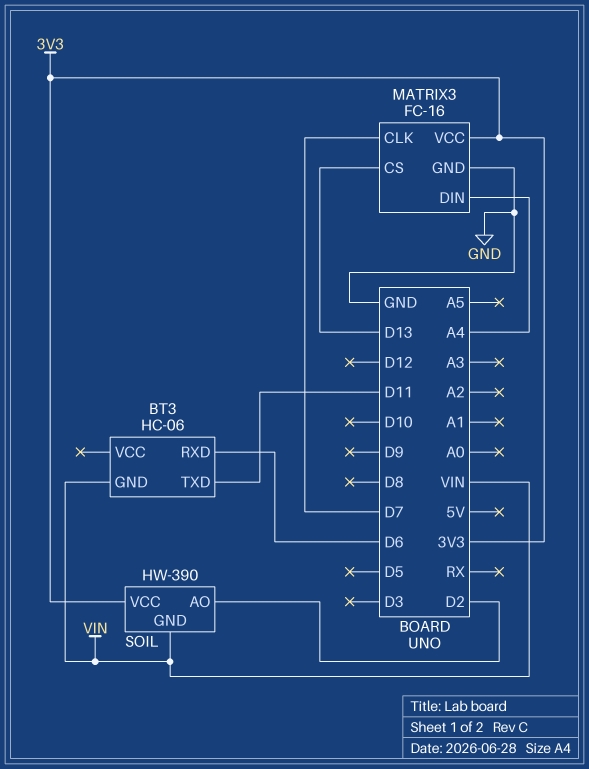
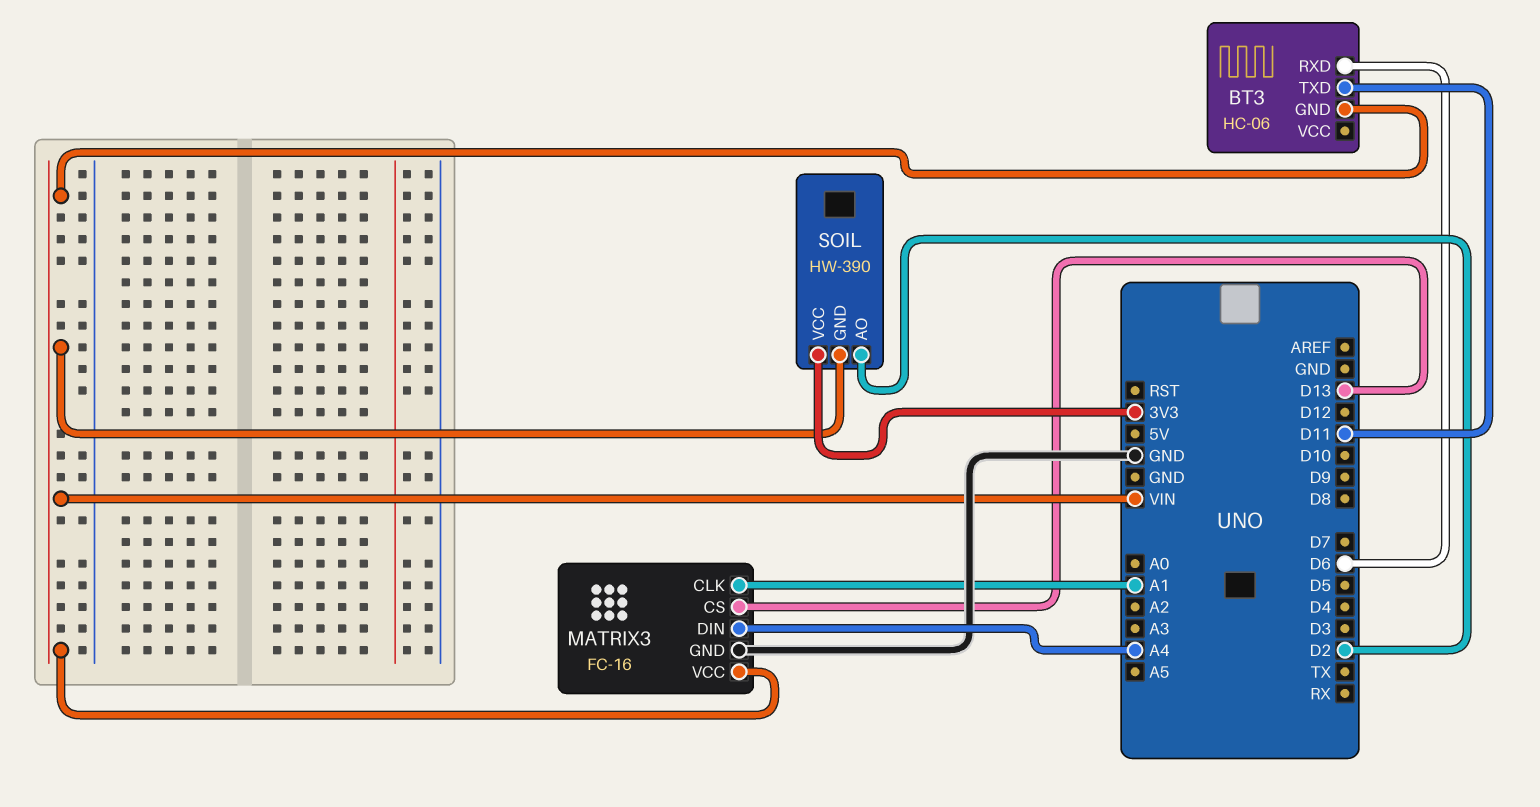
MATRIX3 pin CLK: D7 -> A1
MATRIX3 pin VCC: 3V3 -> VIN

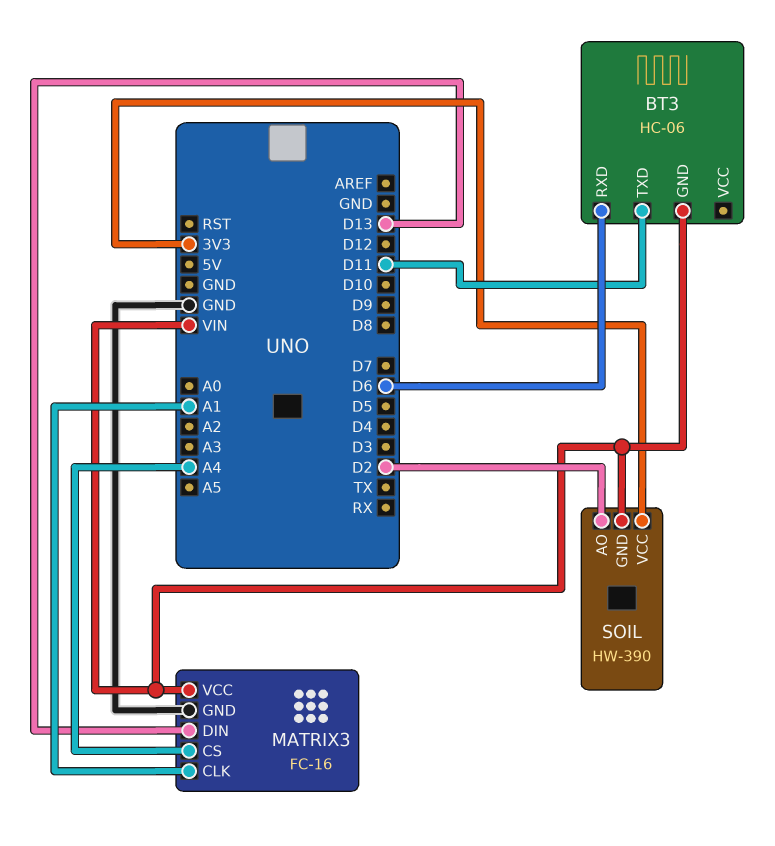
MATRIX3 pin CS: D13 -> A4
MATRIX3 pin DIN: A4 -> D13

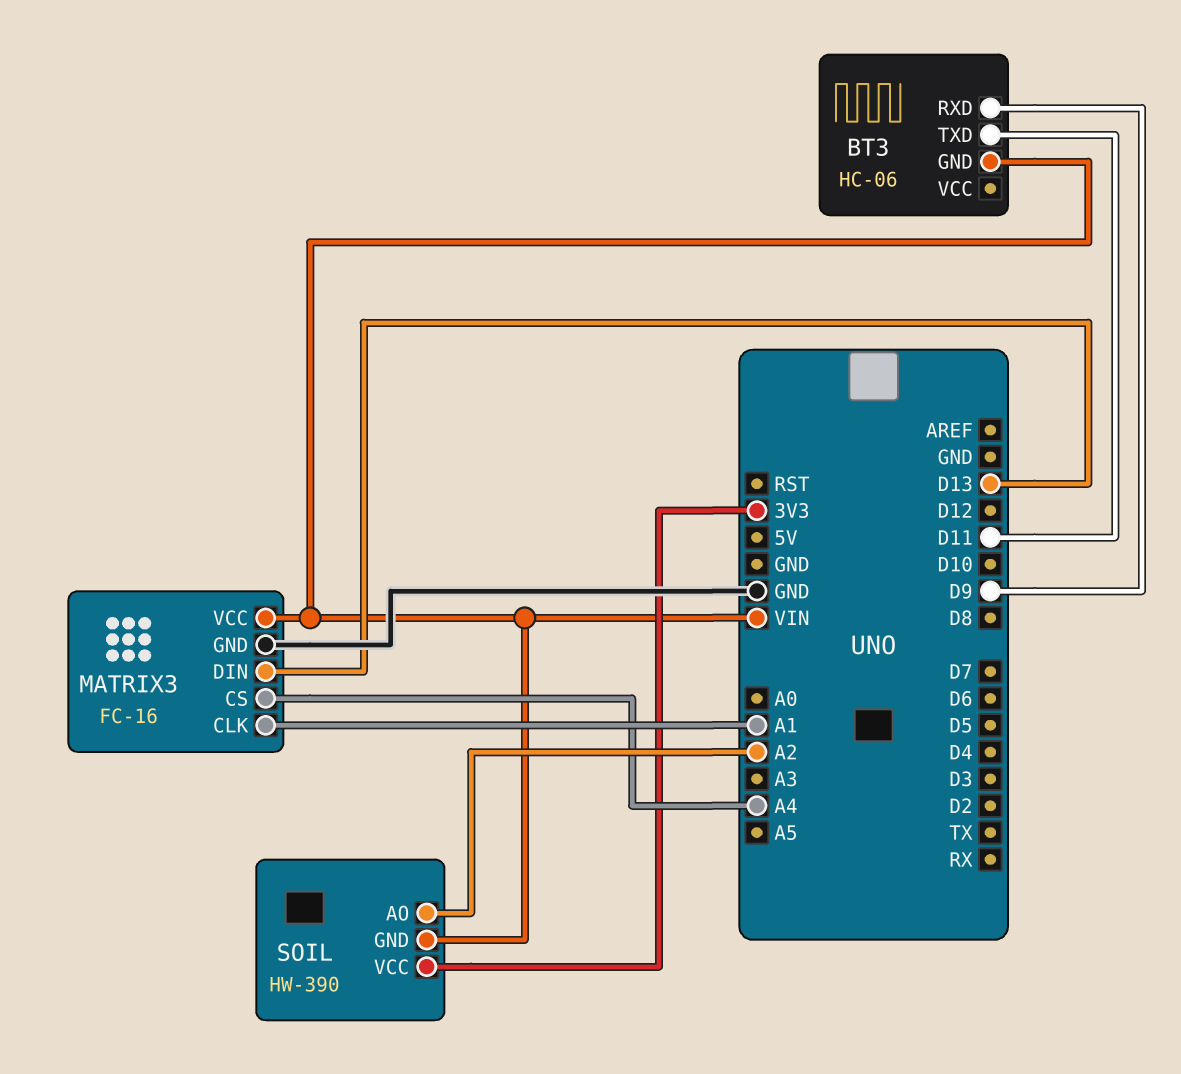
BT3 pin RXD: D6 -> D9
SOIL pin AO: D2 -> A2

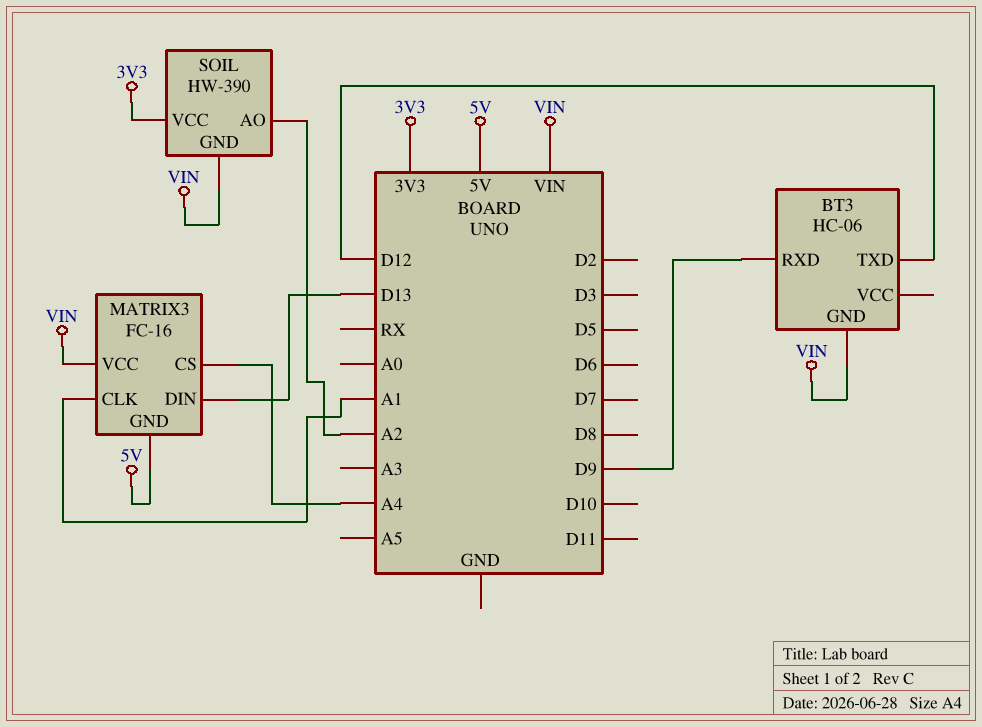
BT3 pin TXD: D11 -> D12
MATRIX3 pin GND: GND -> 5V

